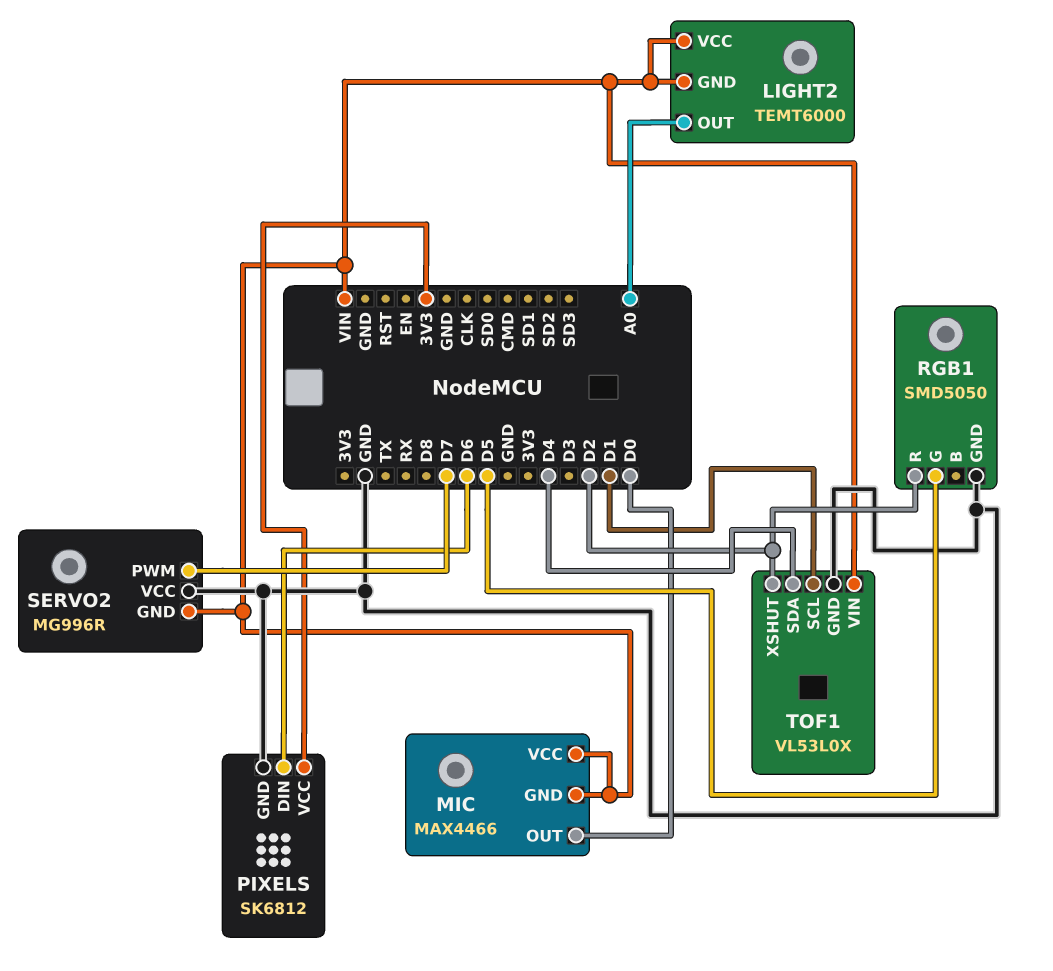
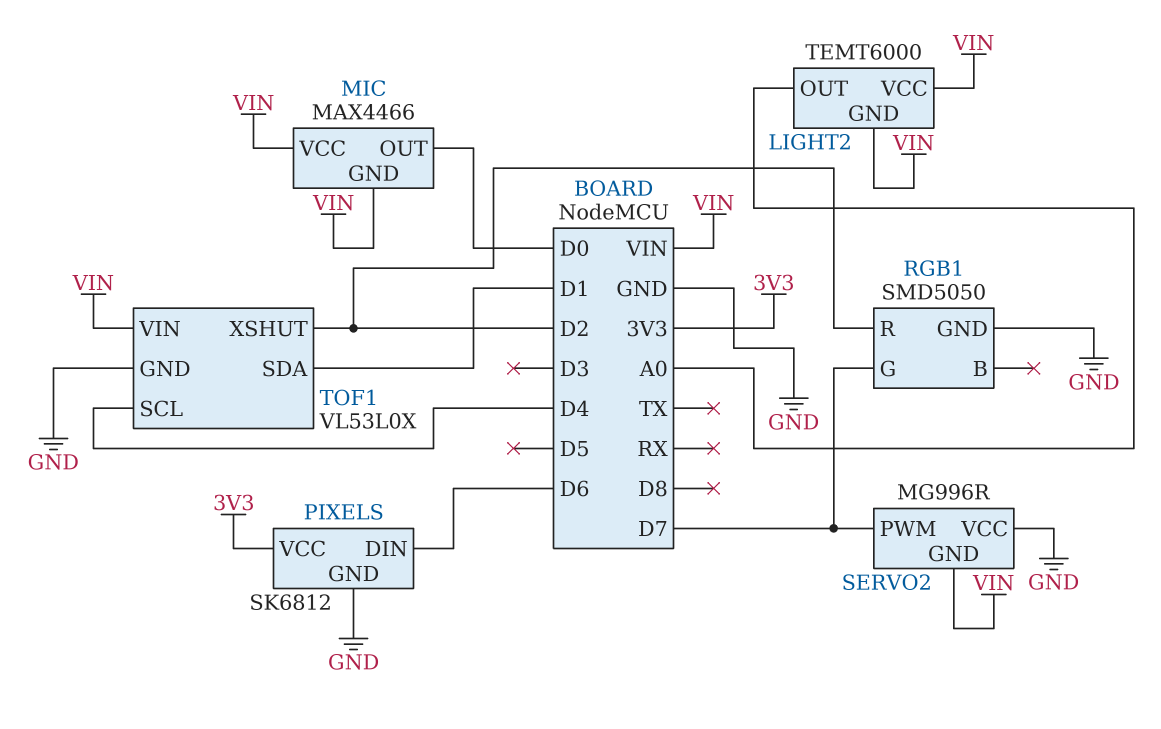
RGB1 pin G: D5 -> D7
TOF1 pin SCL: D1 -> D4
TOF1 pin SDA: D4 -> D1

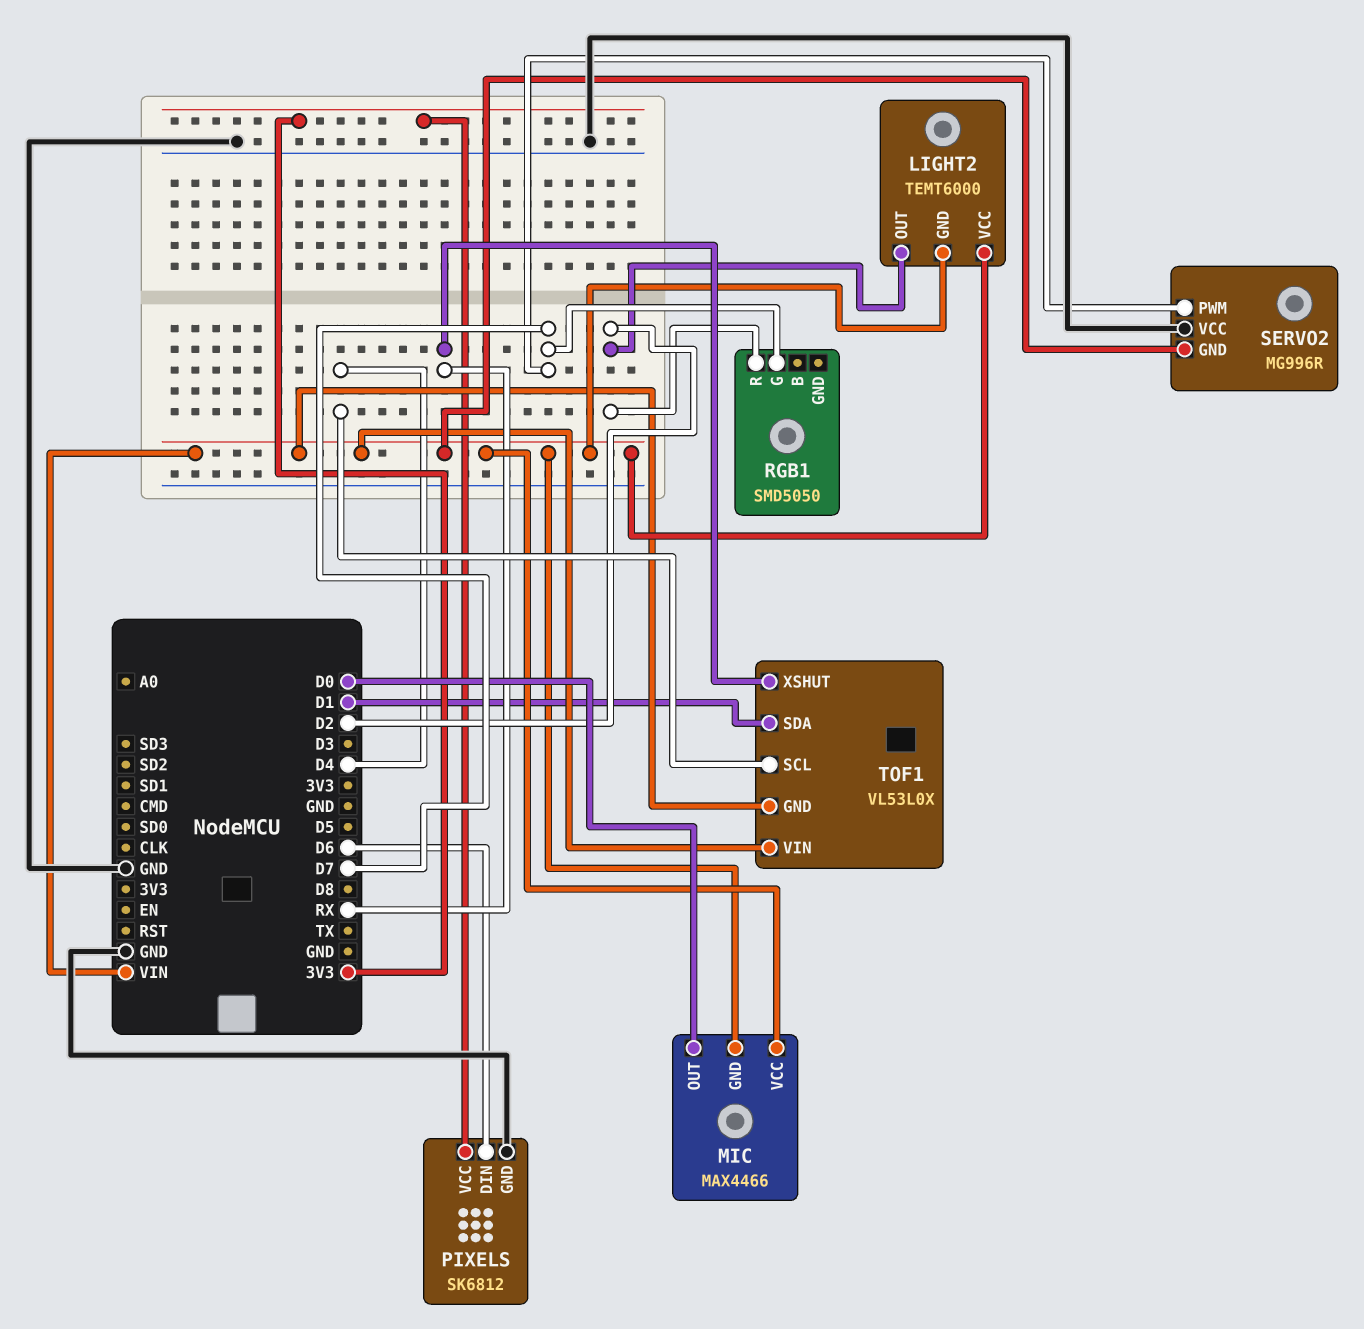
LIGHT2 pin OUT: A0 -> D2
RGB1 pin GND: GND -> none
TOF1 pin GND: GND -> VIN
TOF1 pin XSHUT: D2 -> RX

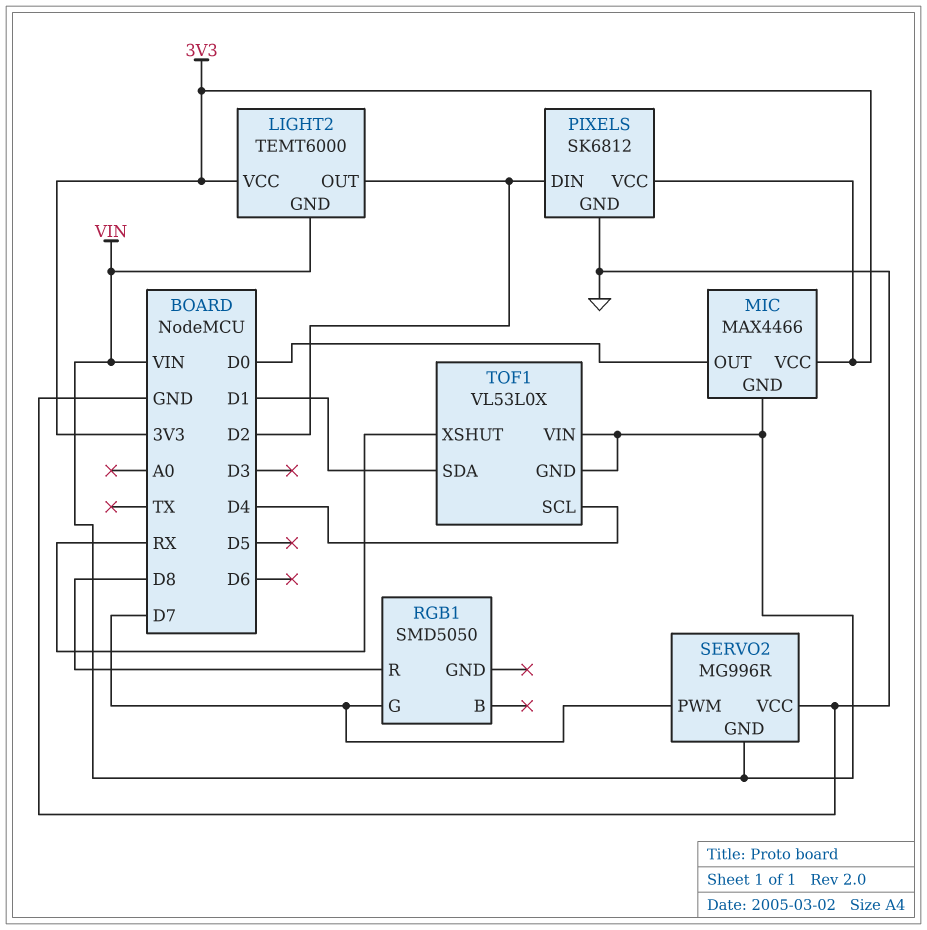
LIGHT2 pin VCC: VIN -> 3V3
MIC pin VCC: VIN -> 3V3
PIXELS pin DIN: D6 -> D2
RGB1 pin R: D2 -> D8

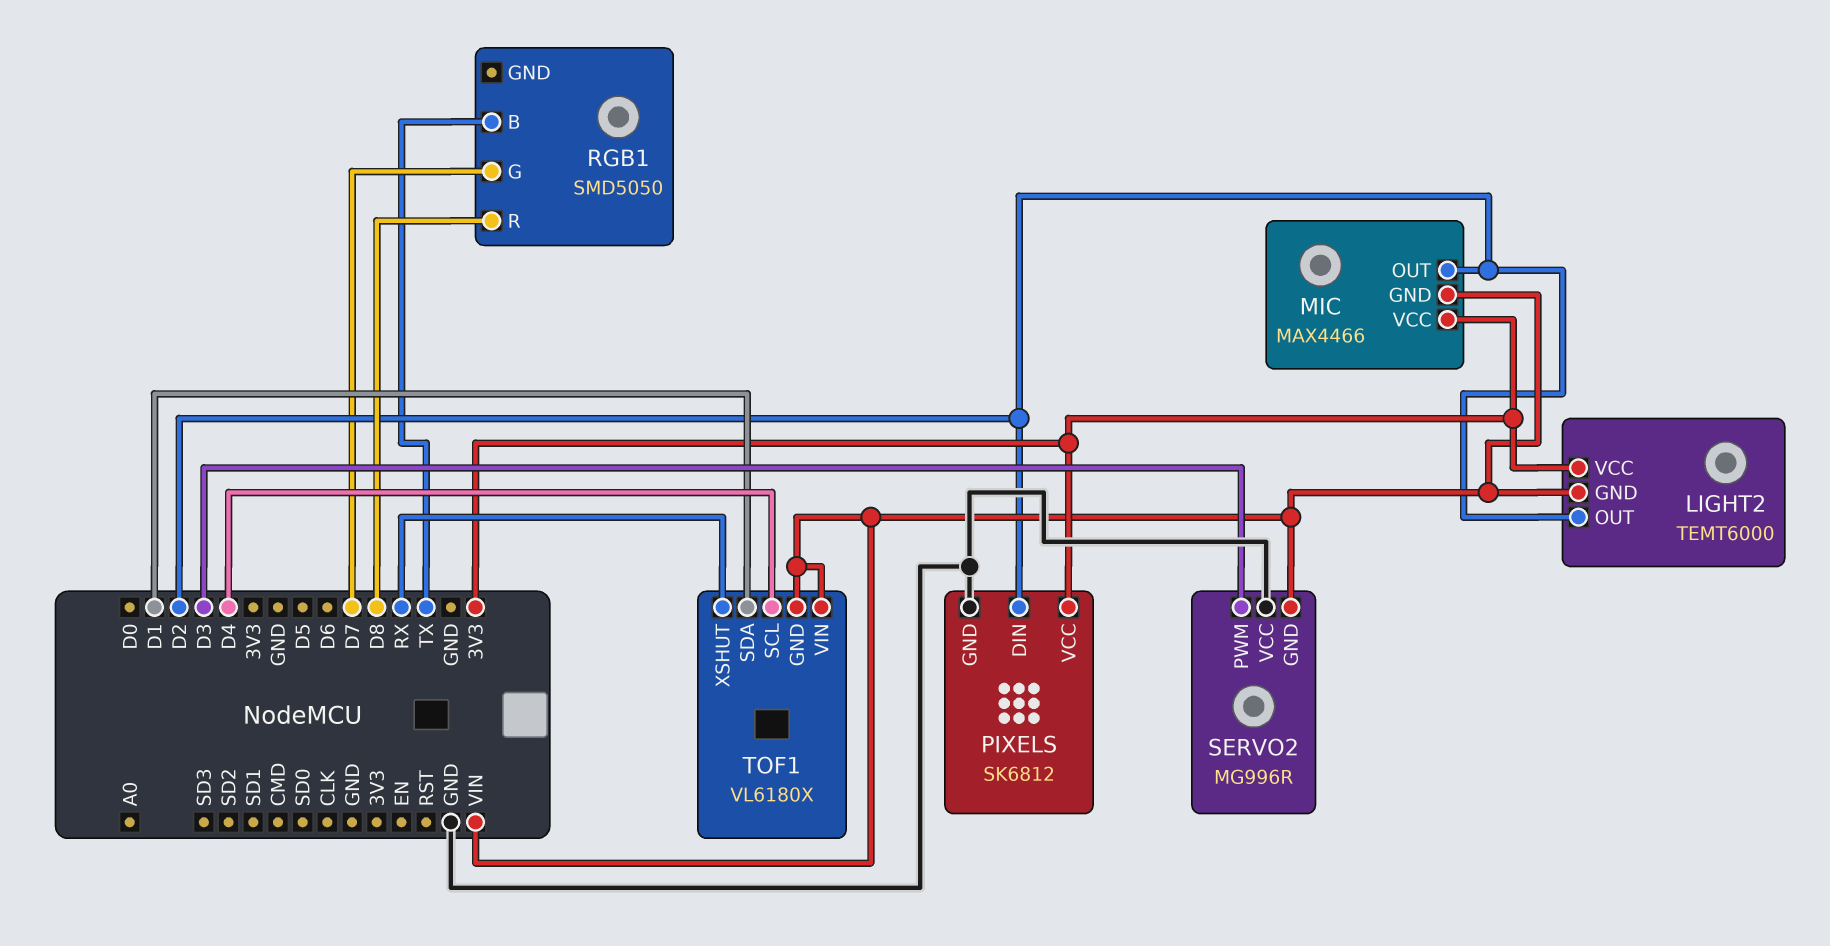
MIC pin OUT: D0 -> D2
RGB1 pin B: none -> TX
SERVO2 pin PWM: D7 -> D3
TOF1: VL53L0X -> VL6180X

